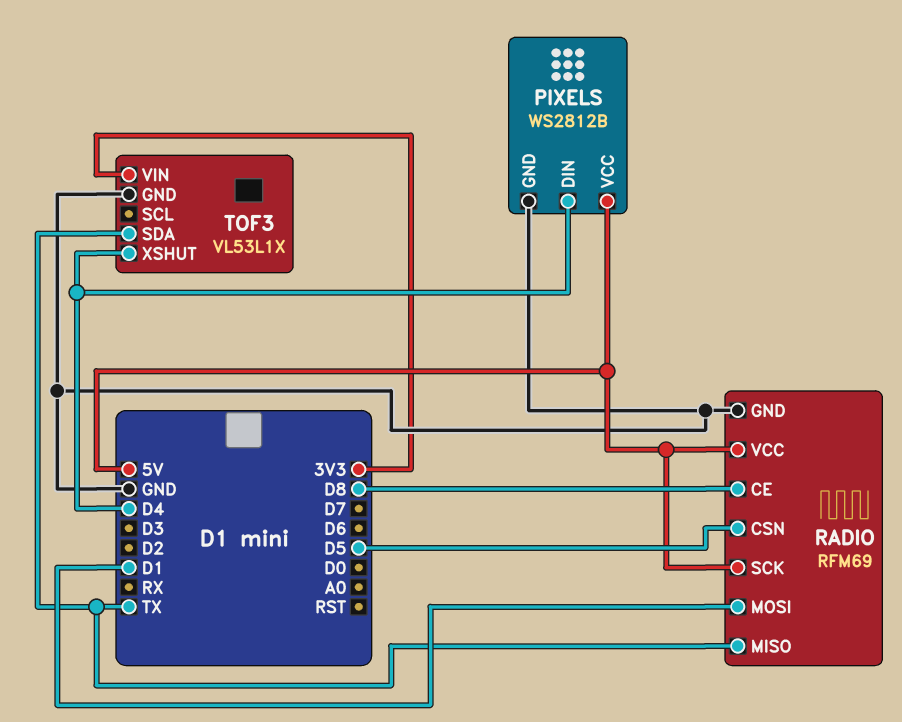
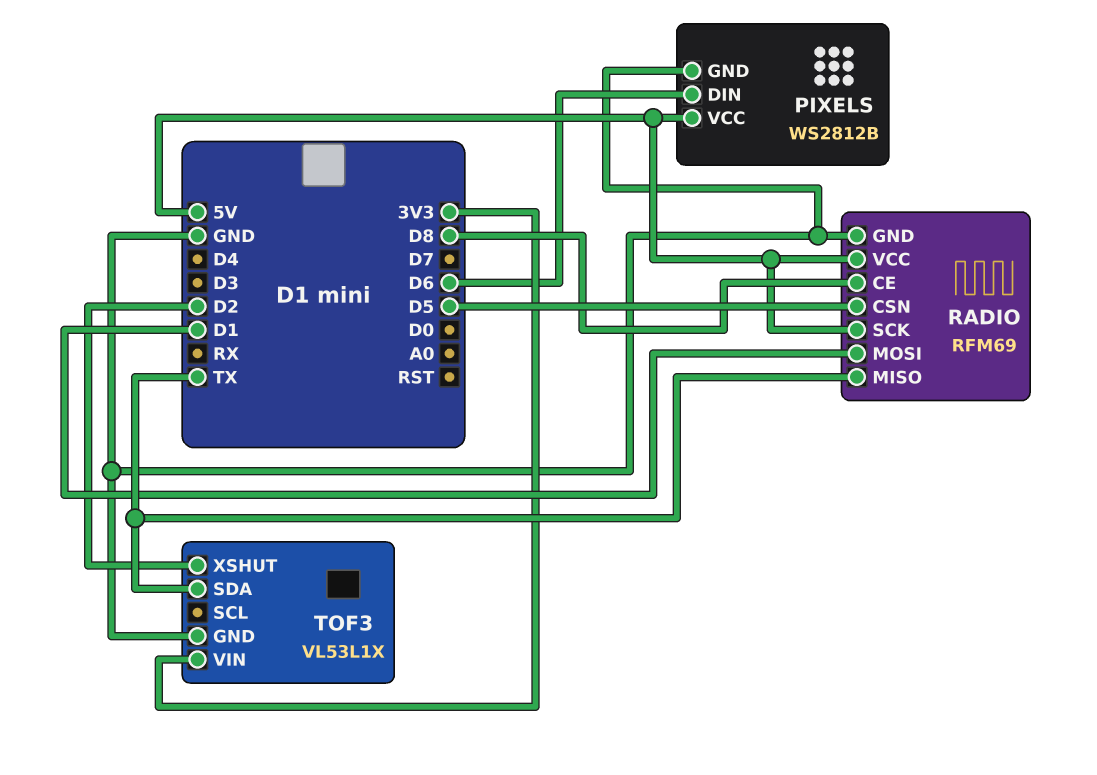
PIXELS pin DIN: D4 -> D6
TOF3 pin XSHUT: D4 -> D2

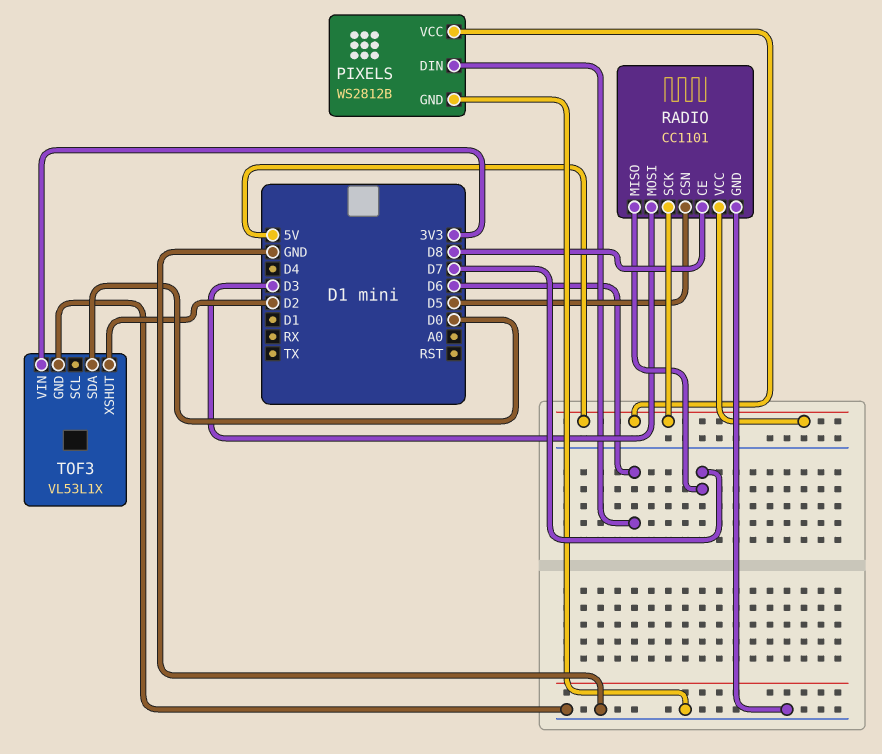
RADIO: RFM69 -> CC1101
RADIO pin MISO: TX -> D7
RADIO pin MOSI: D1 -> D3
TOF3 pin SDA: TX -> D0

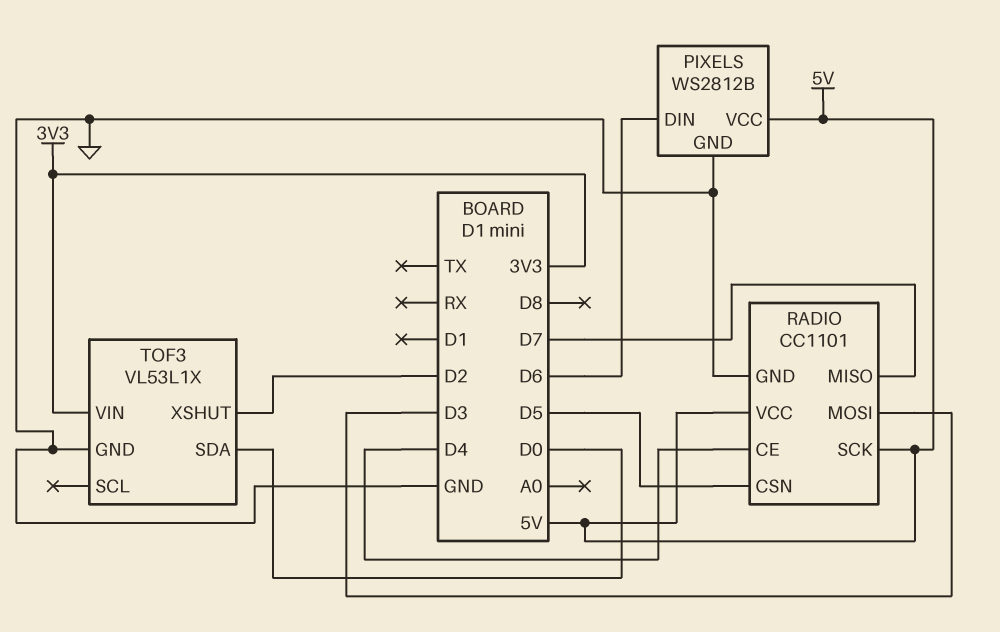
RADIO pin CE: D8 -> D4

